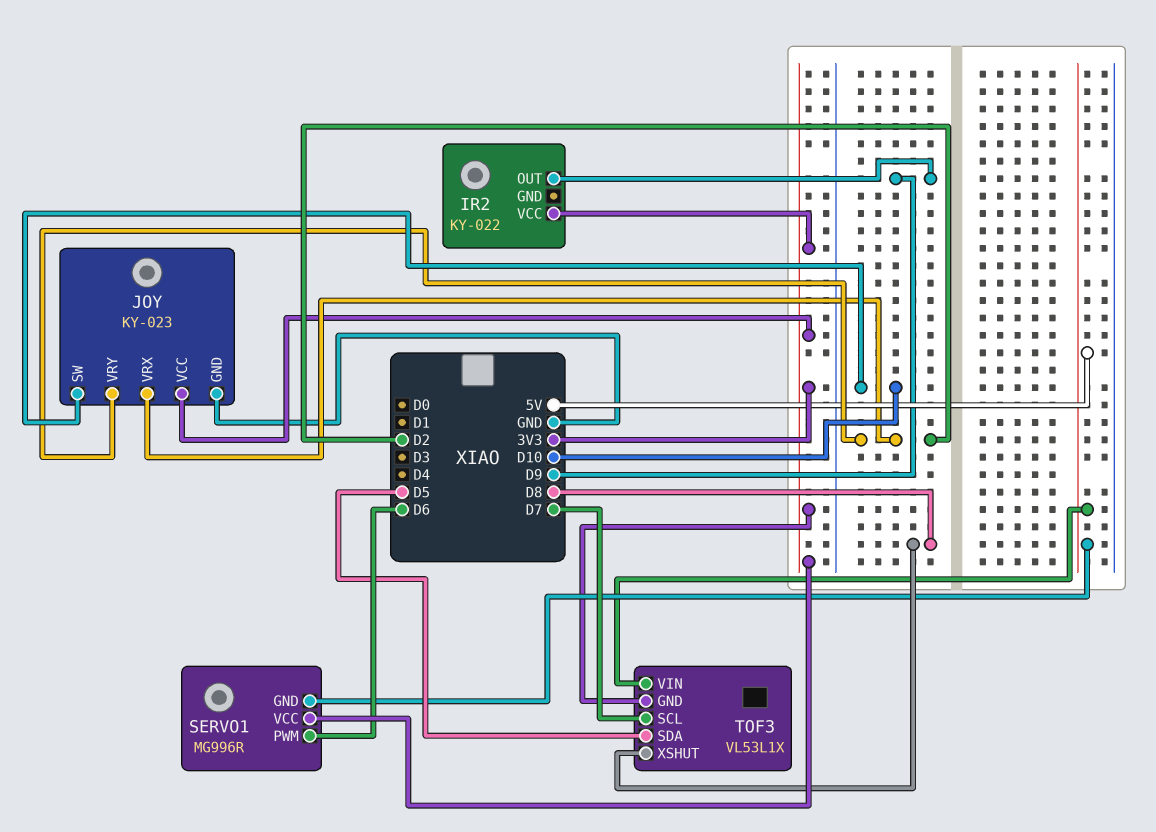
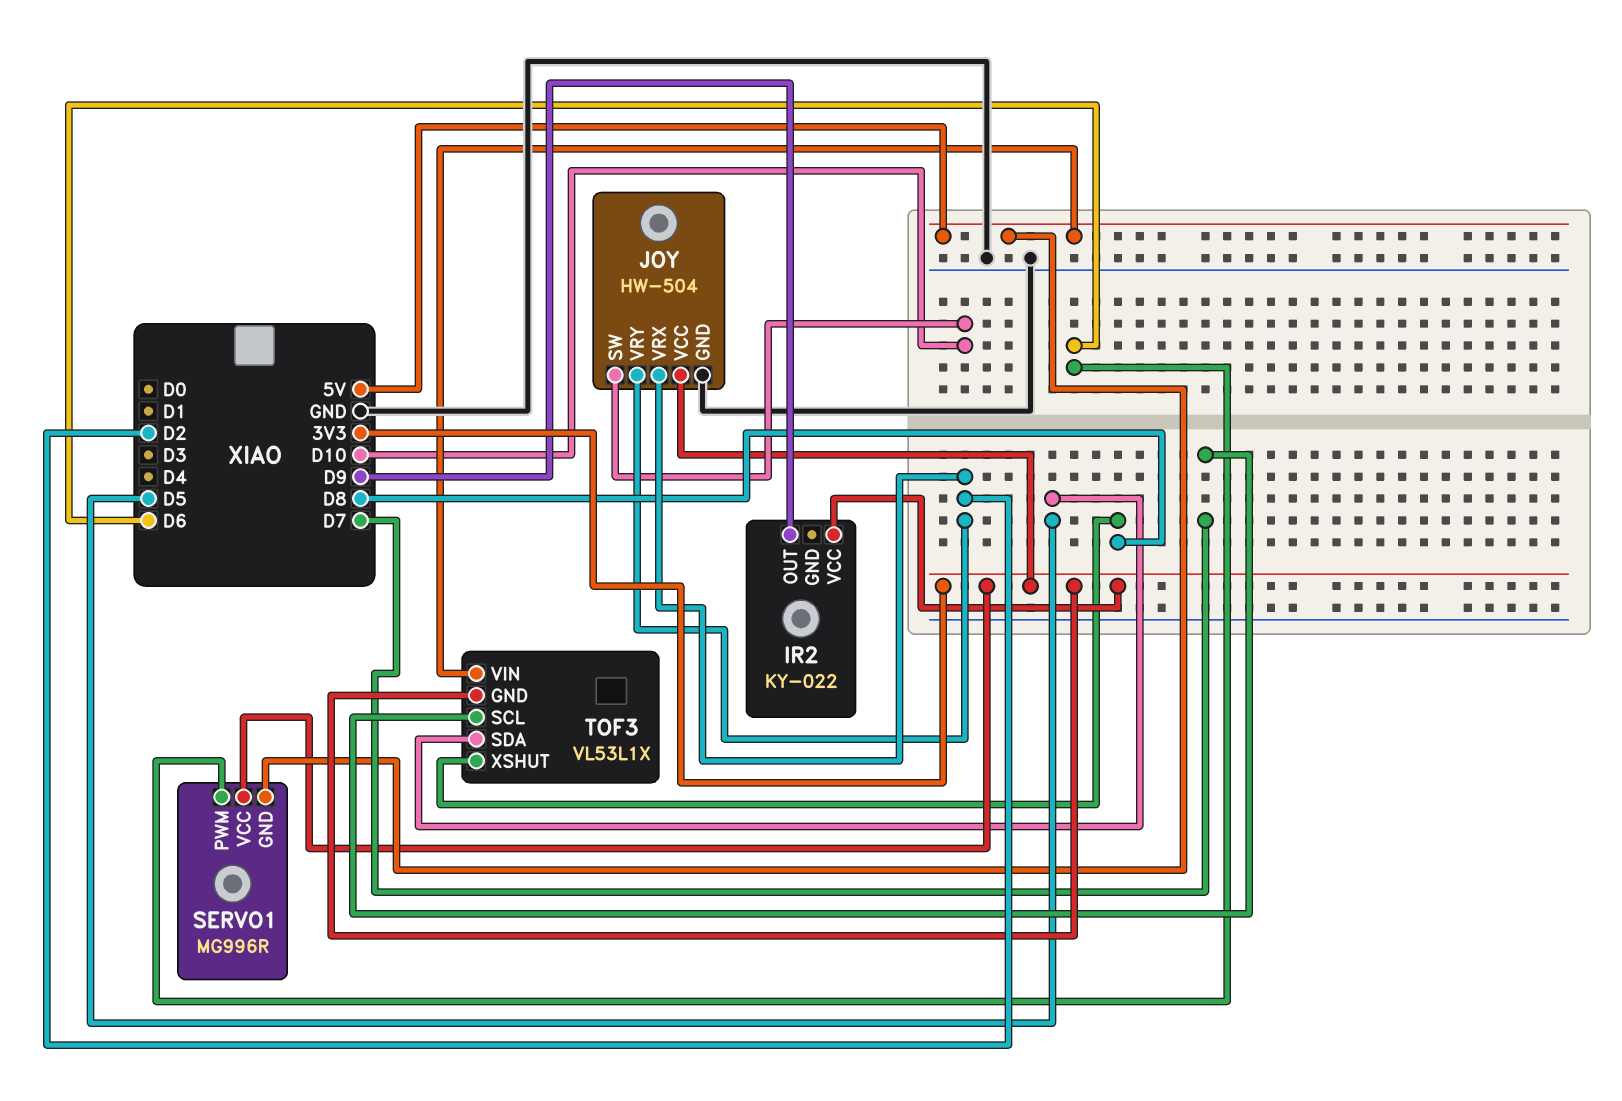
JOY: KY-023 -> HW-504

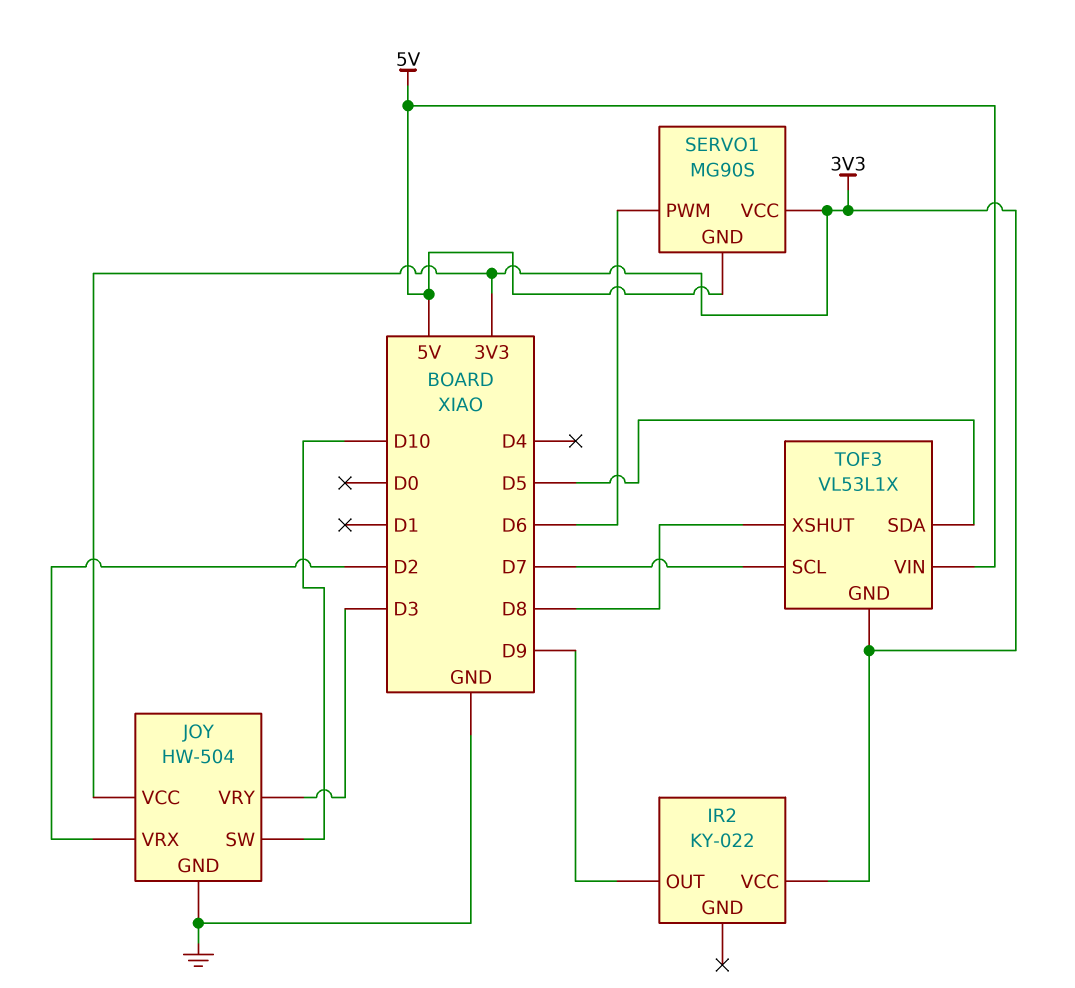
JOY pin VRY: D2 -> D3
SERVO1: MG996R -> MG90S

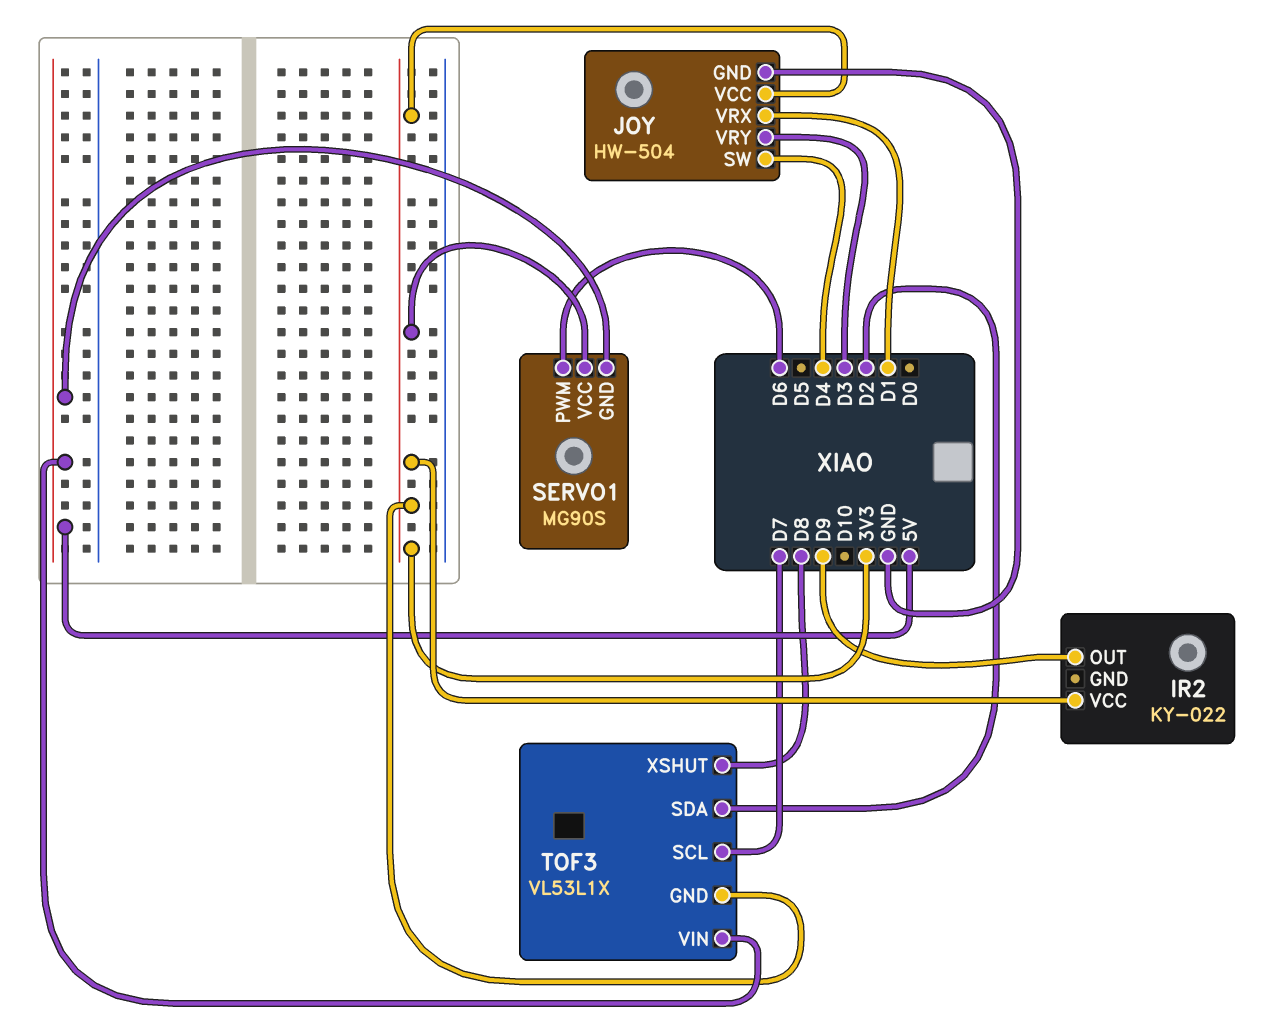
JOY pin SW: D10 -> D4
JOY pin VRX: D2 -> D1
TOF3 pin SDA: D5 -> D2

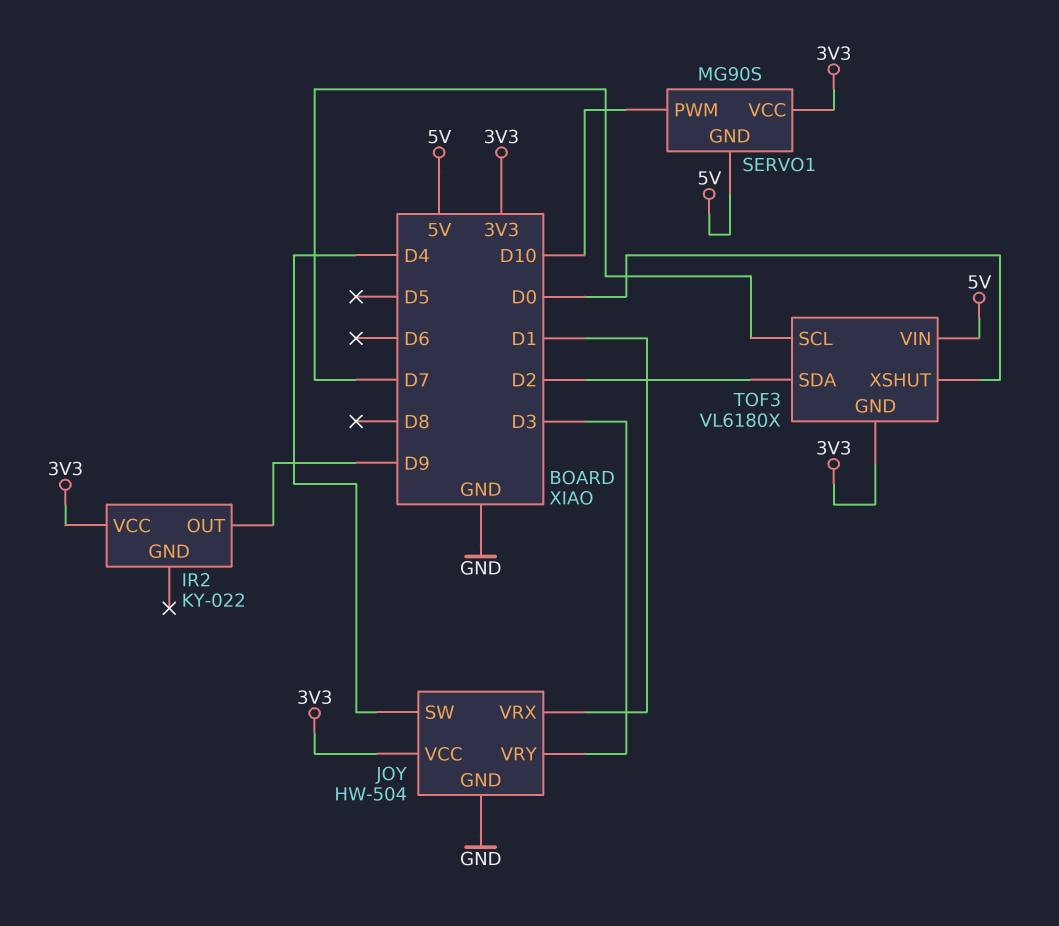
SERVO1 pin PWM: D6 -> D10
TOF3: VL53L1X -> VL6180X
TOF3 pin XSHUT: D8 -> D0

